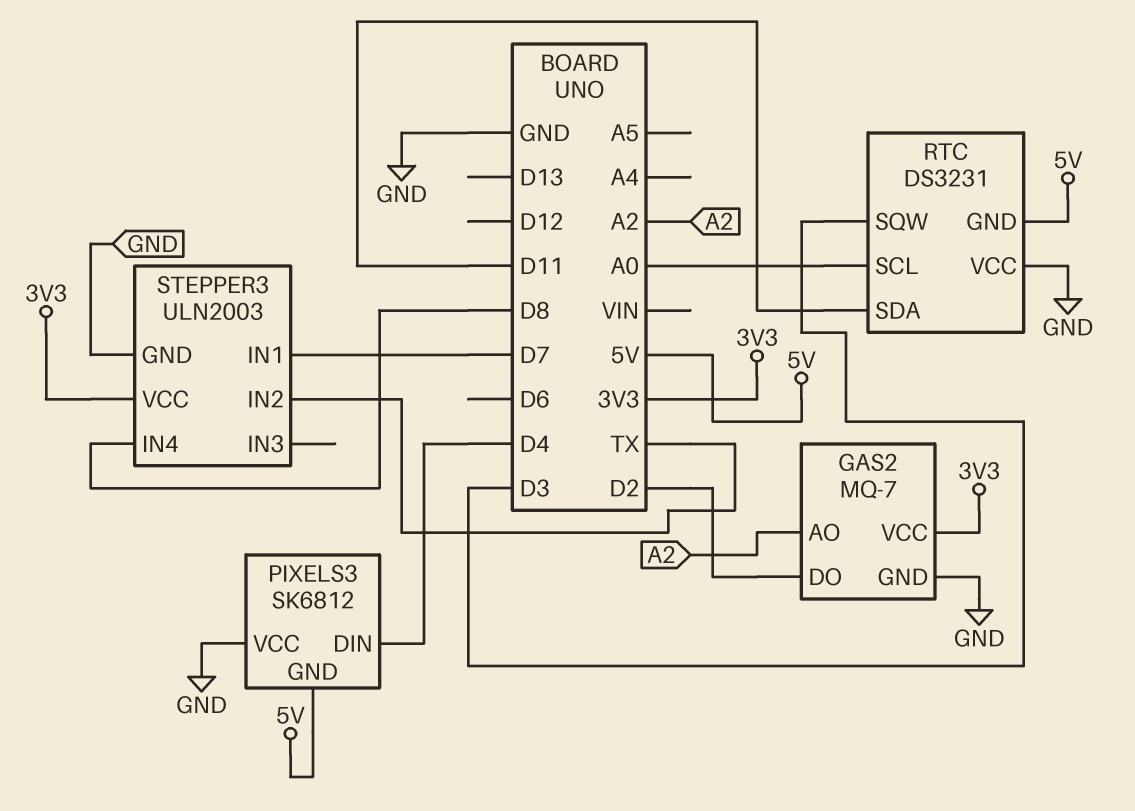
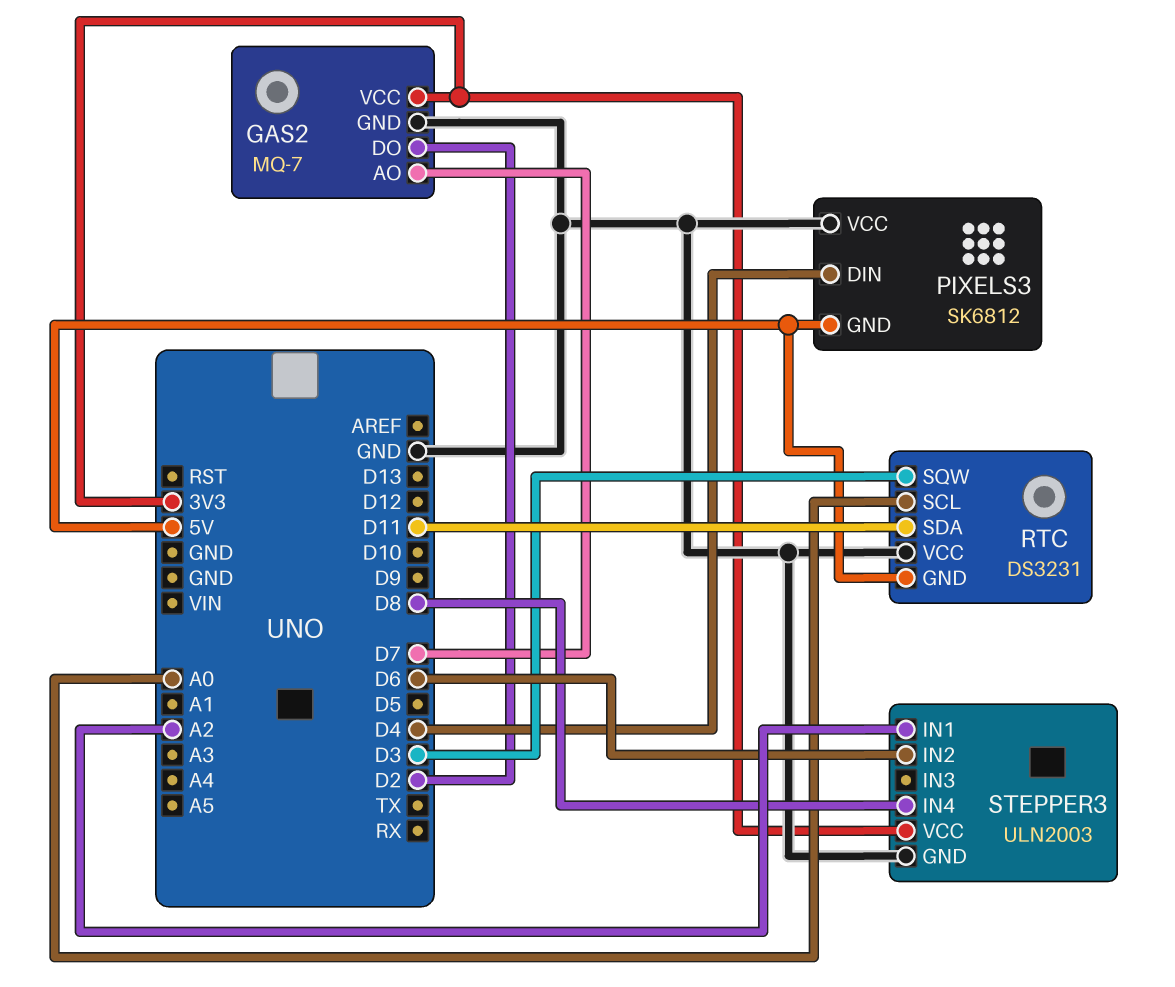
GAS2 pin AO: A2 -> D7
STEPPER3 pin IN1: D7 -> A2
STEPPER3 pin IN2: TX -> D6

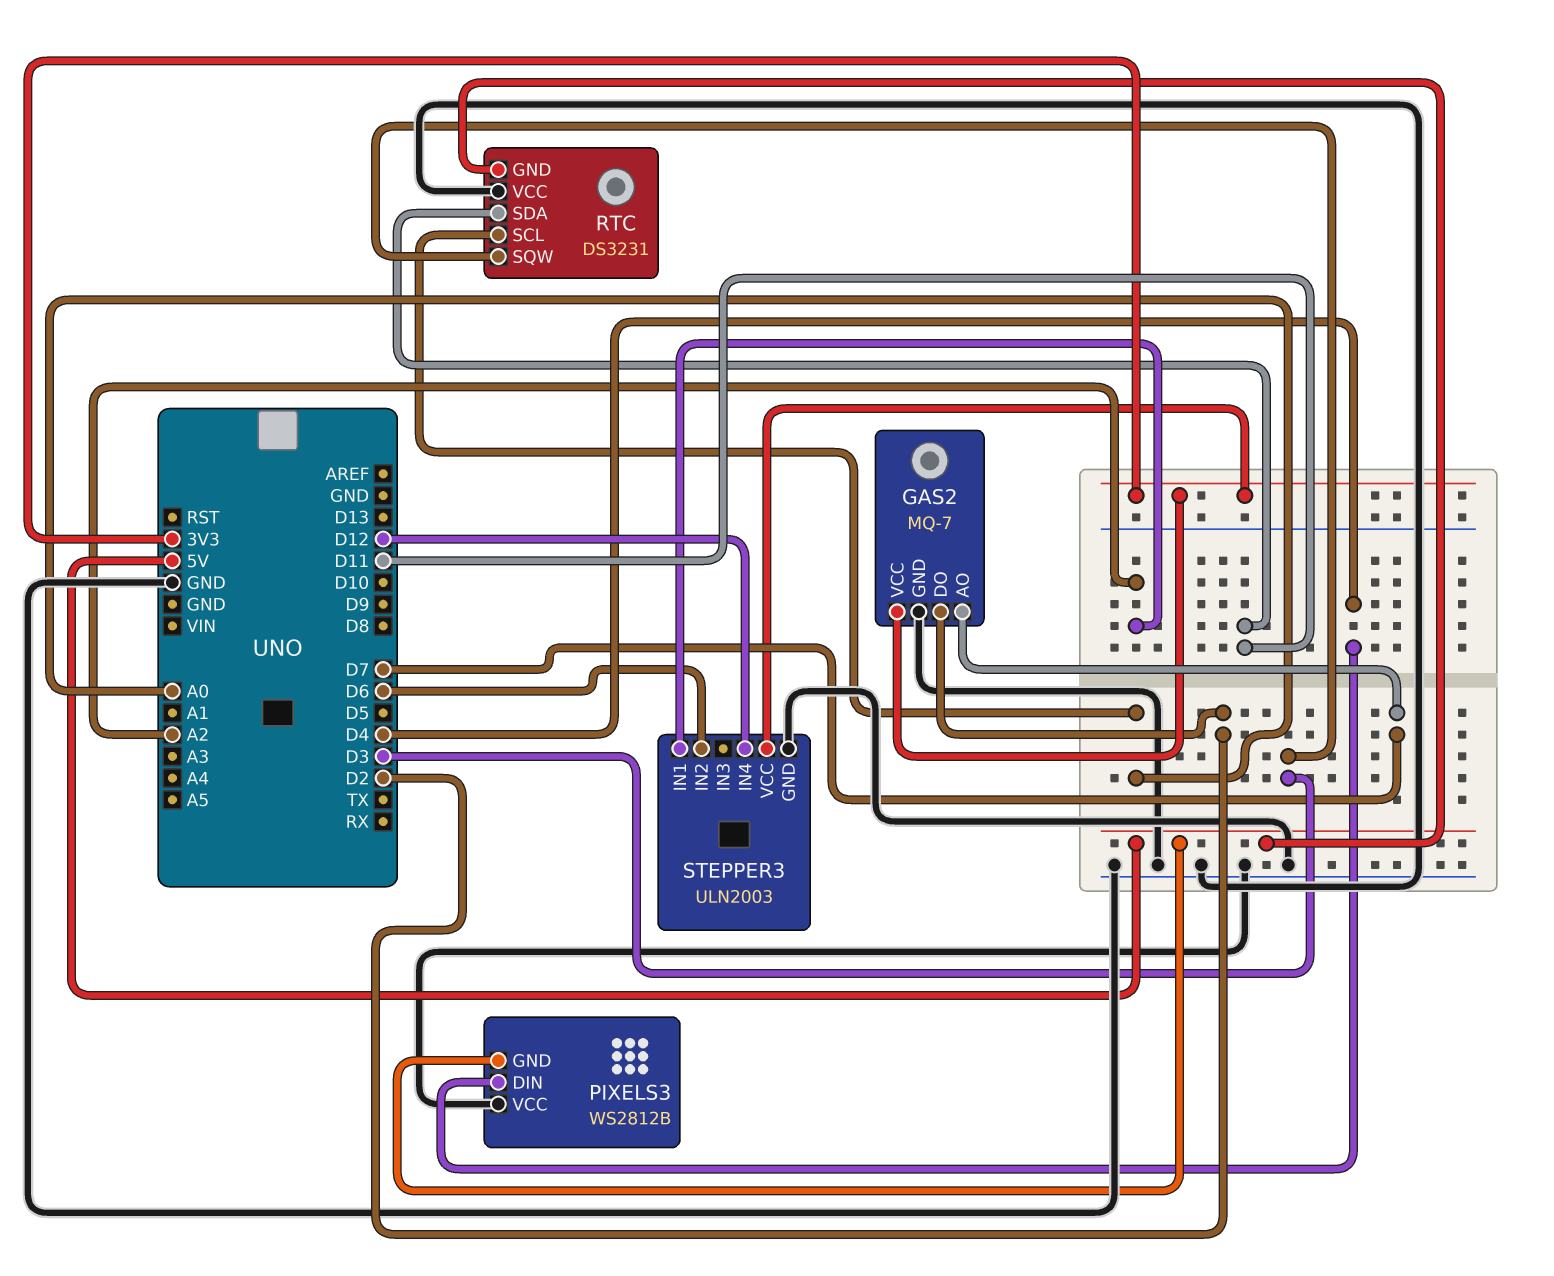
PIXELS3: SK6812 -> WS2812B
STEPPER3 pin IN4: D8 -> D12

